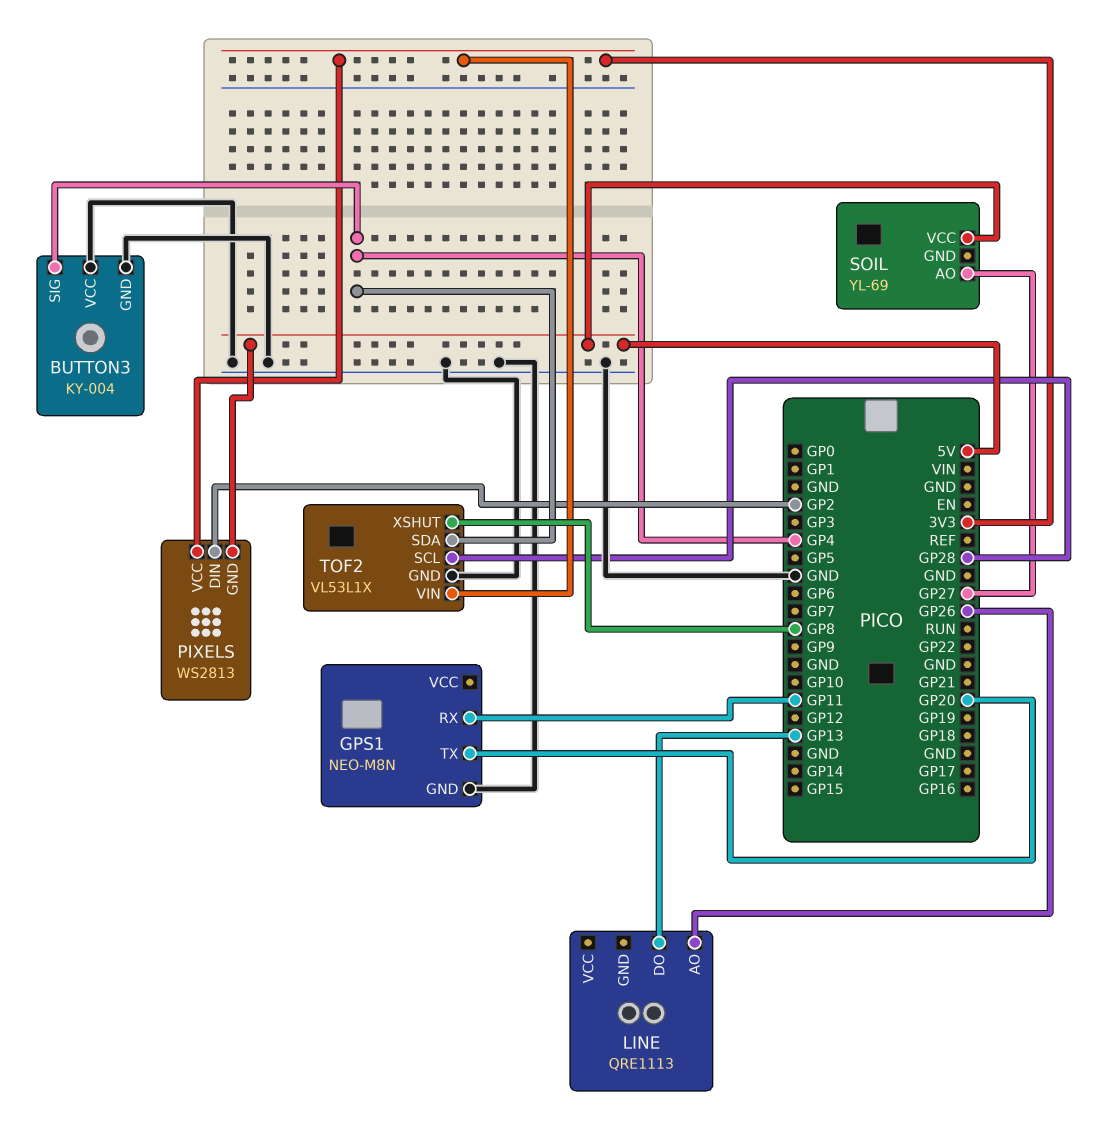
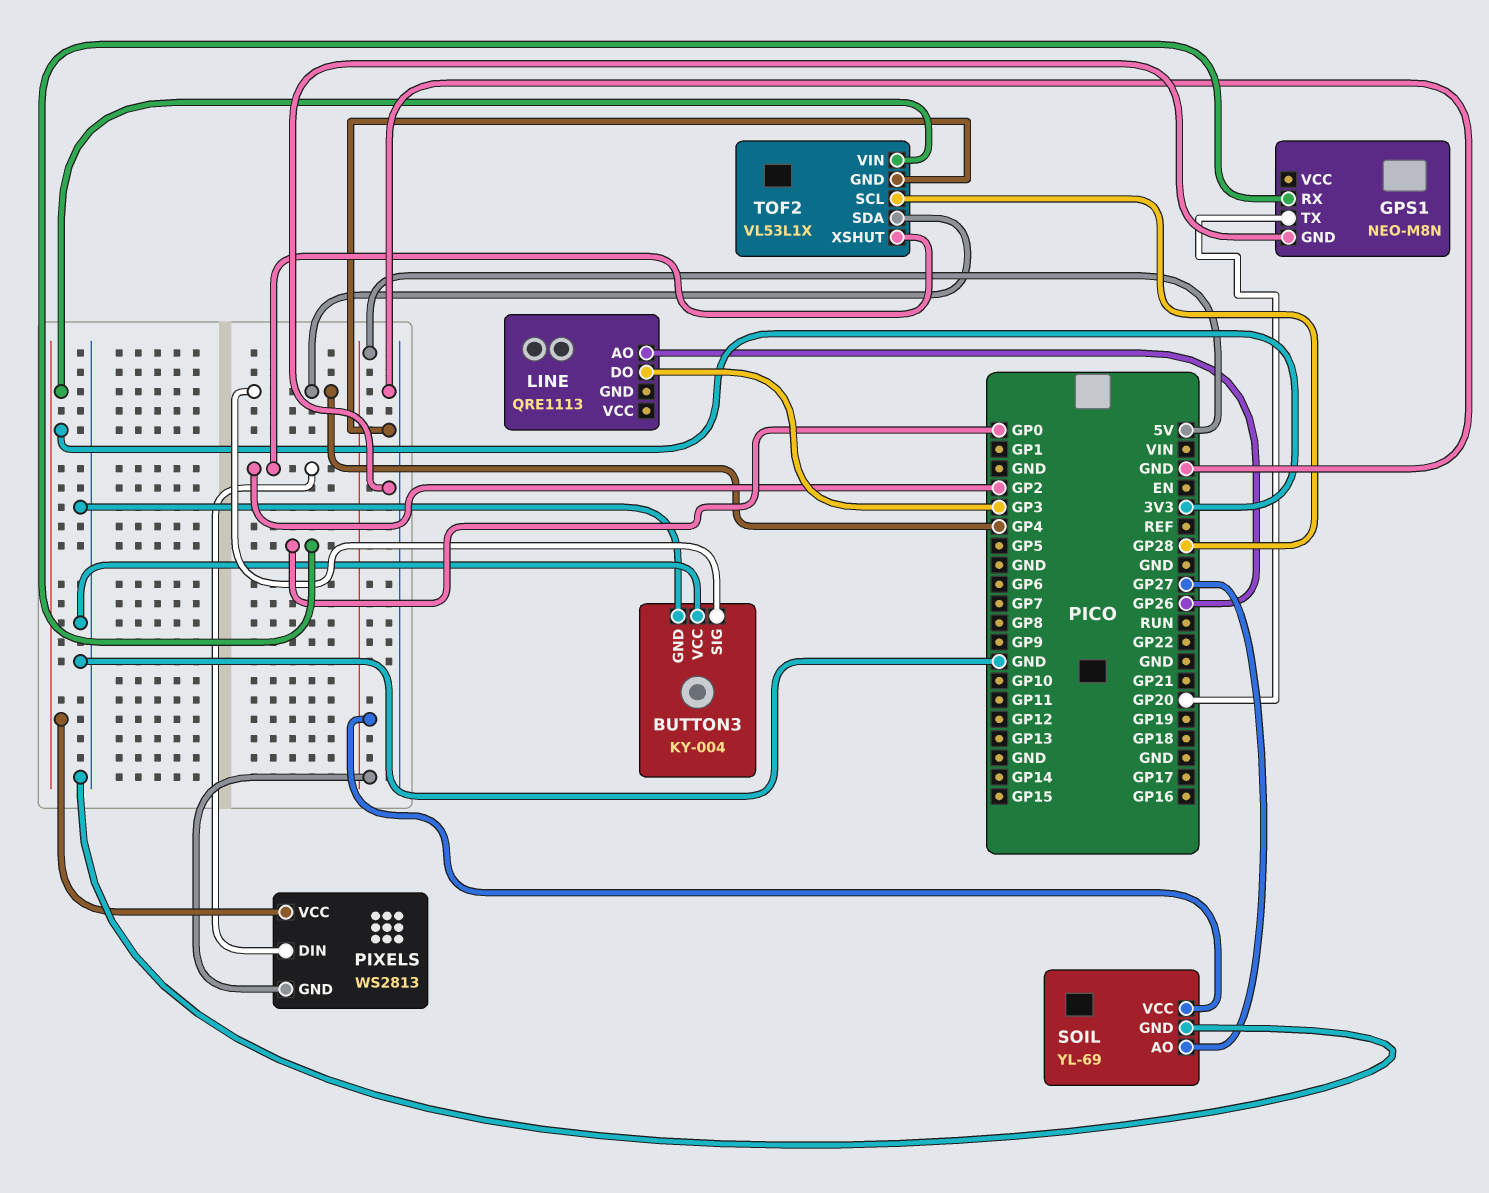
GPS1 pin RX: GP11 -> GP0
LINE pin DO: GP13 -> GP3
SOIL pin GND: none -> GND
TOF2 pin XSHUT: GP8 -> GP2

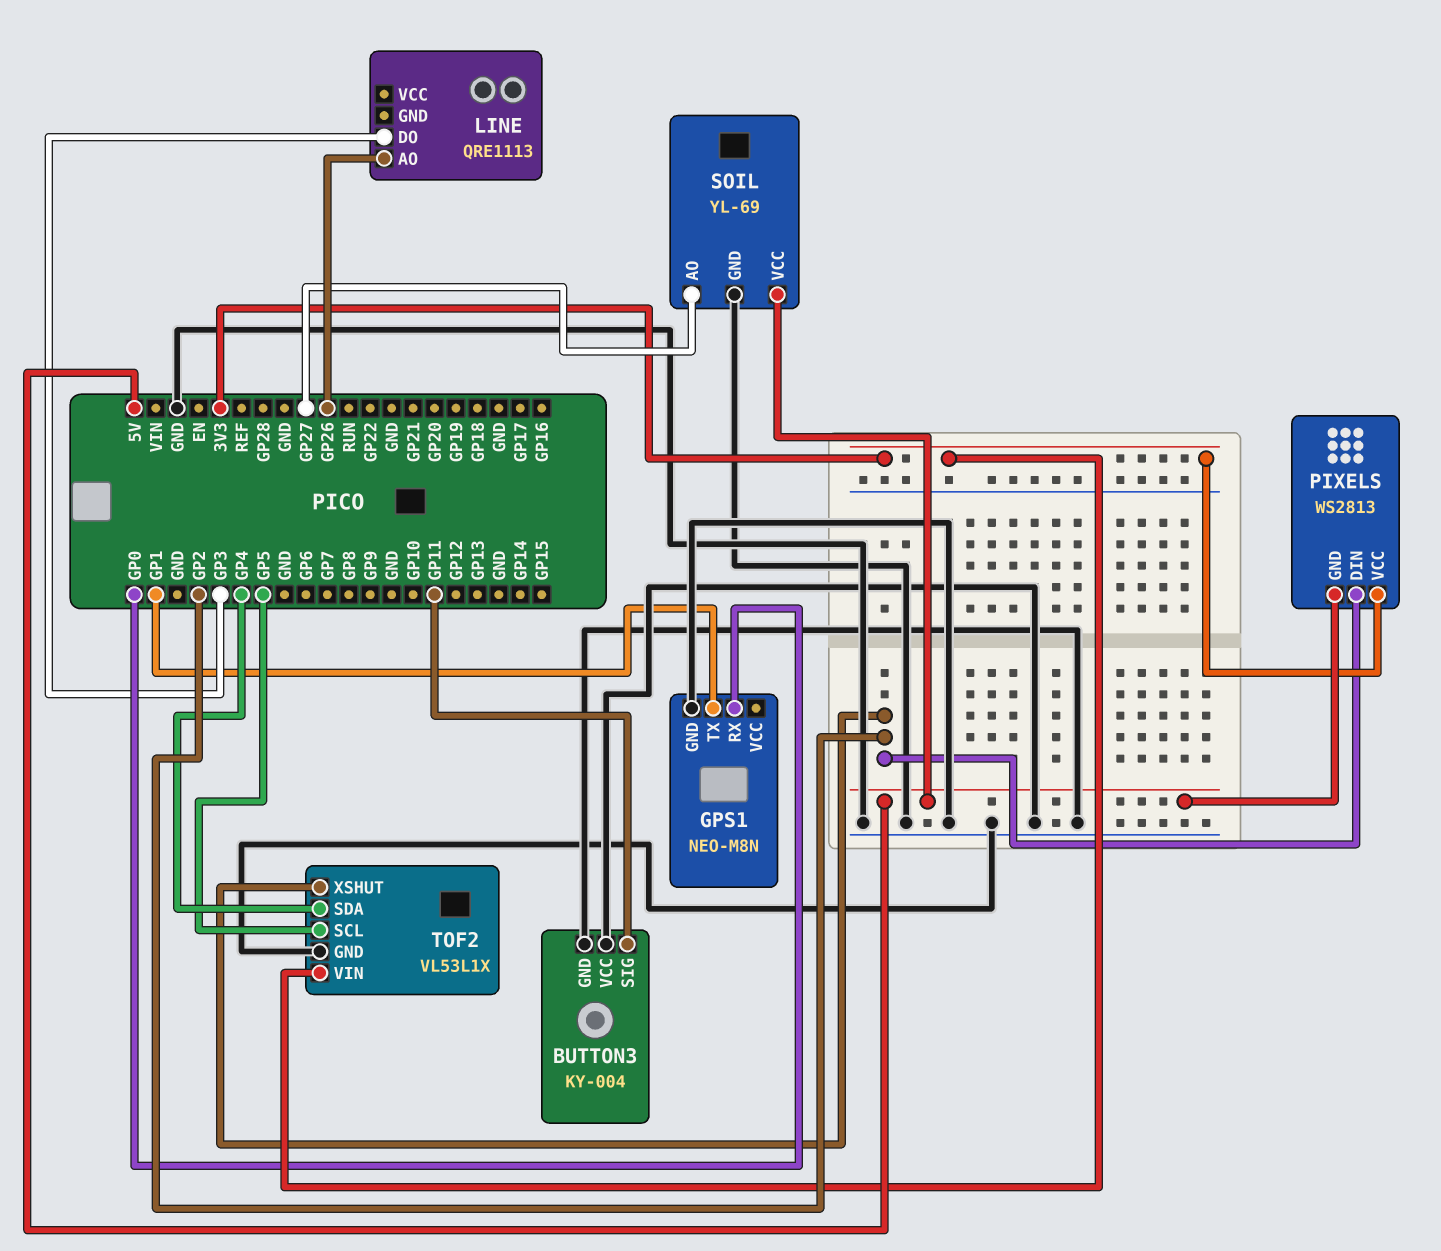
BUTTON3 pin SIG: GP4 -> GP11
GPS1 pin TX: GP20 -> GP1
TOF2 pin SCL: GP28 -> GP5

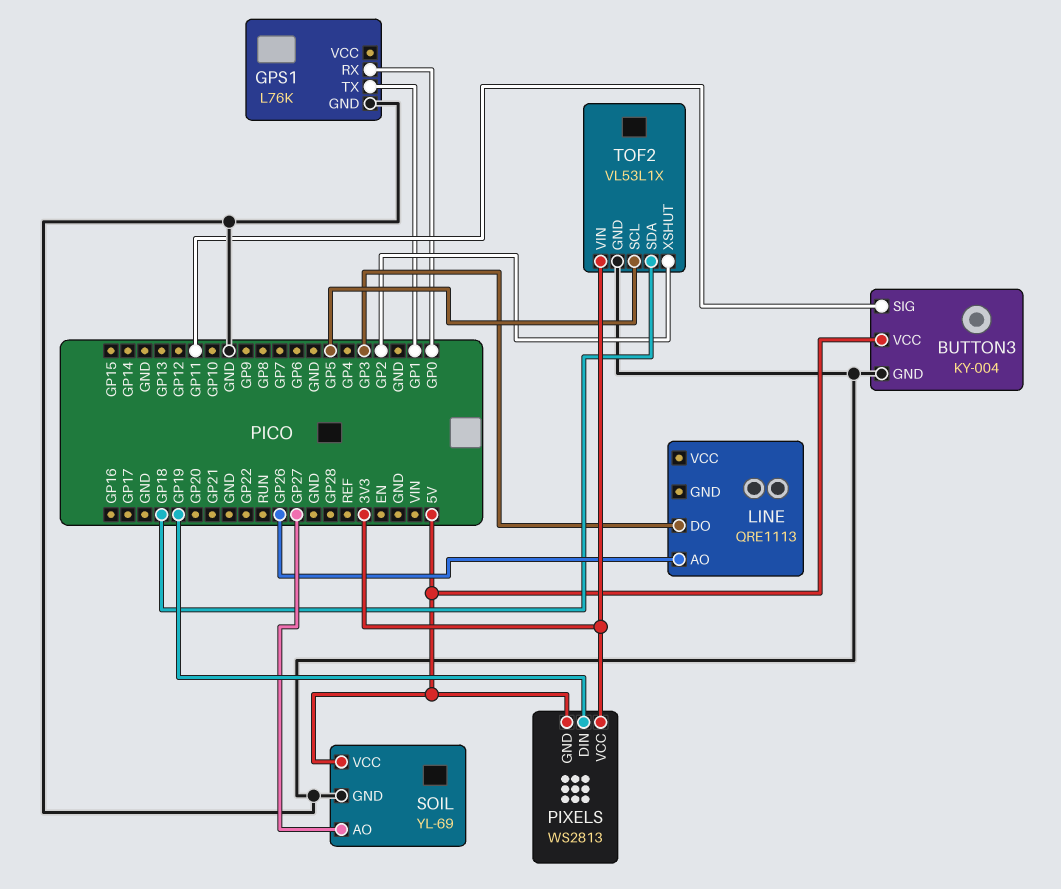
BUTTON3 pin VCC: GND -> 5V
GPS1: NEO-M8N -> L76K
PIXELS pin DIN: GP2 -> GP19
TOF2 pin SDA: GP4 -> GP18

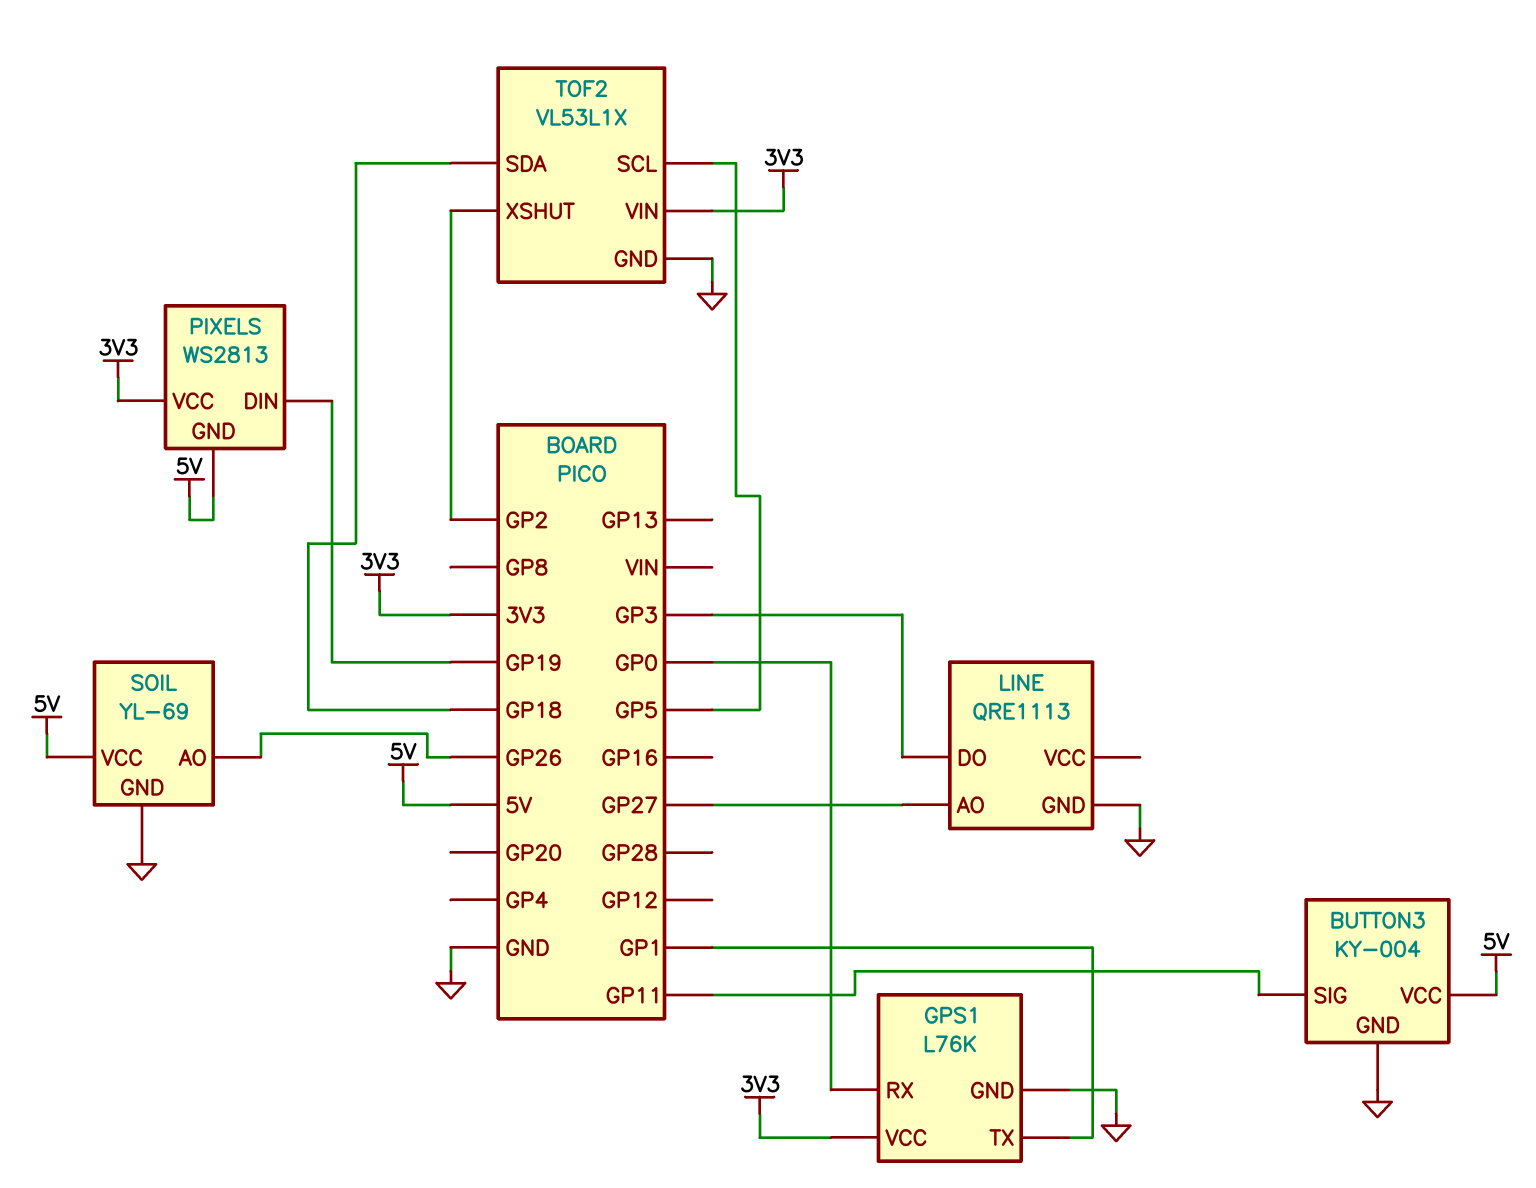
GPS1 pin VCC: none -> 3V3
LINE pin AO: GP26 -> GP27
LINE pin GND: none -> GND
SOIL pin AO: GP27 -> GP26

